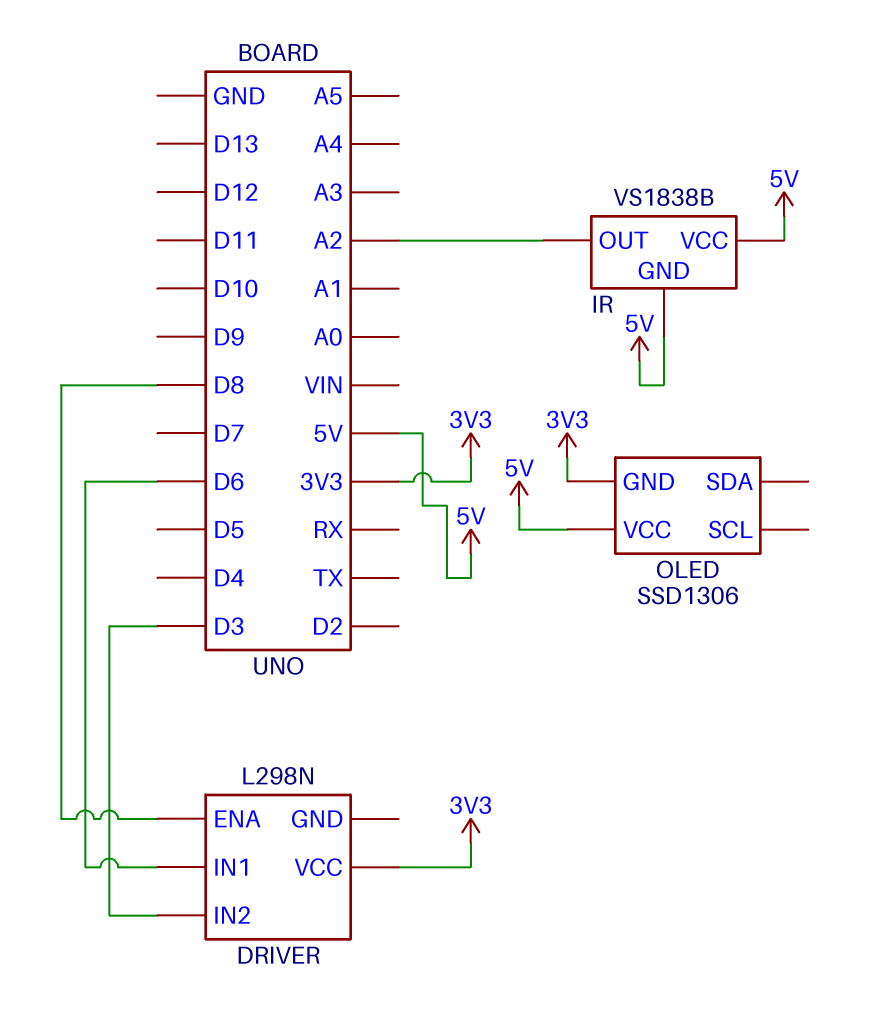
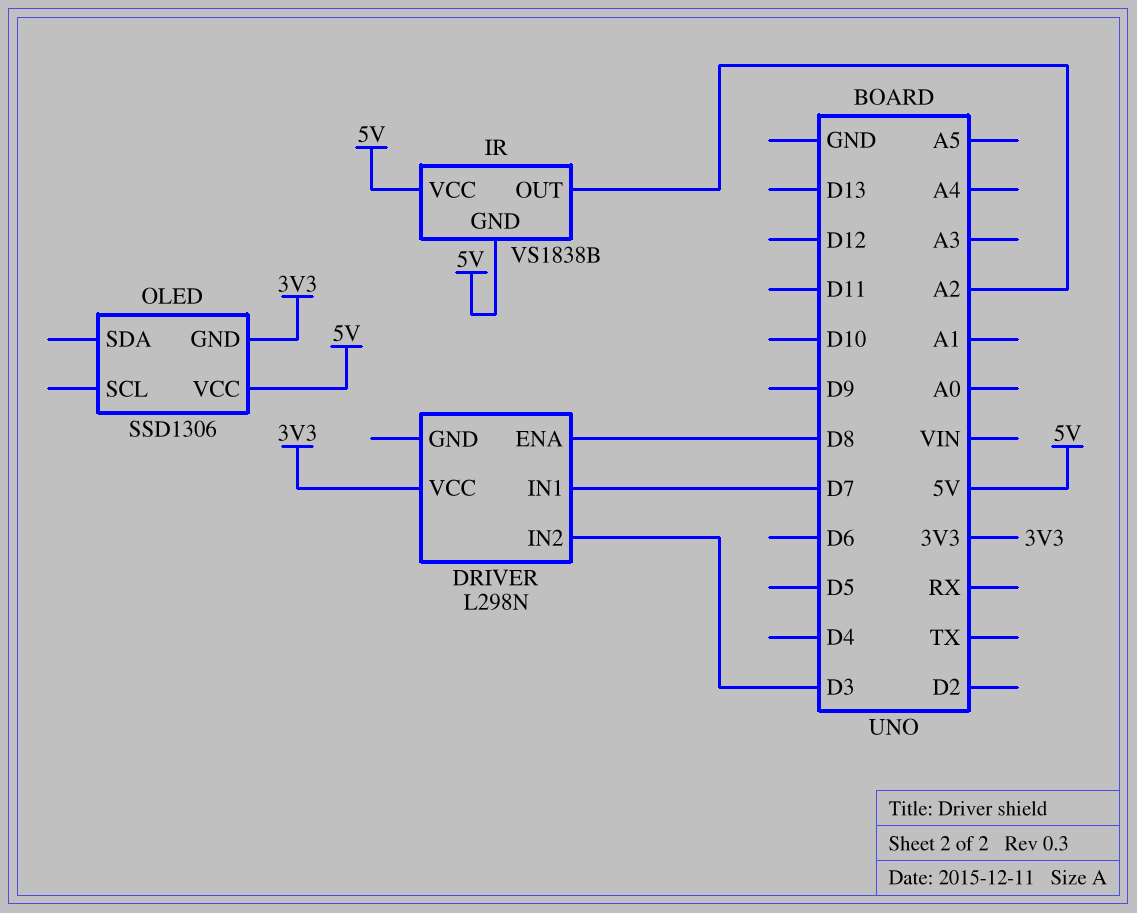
DRIVER pin IN1: D6 -> D7

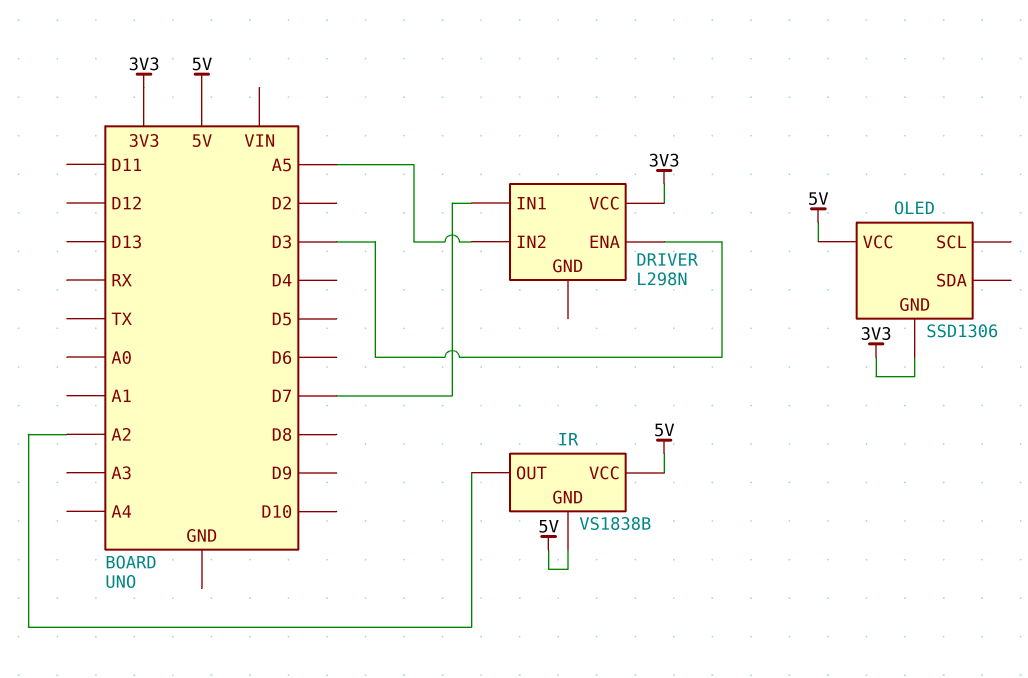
DRIVER pin ENA: D8 -> D3
DRIVER pin IN2: D3 -> A5

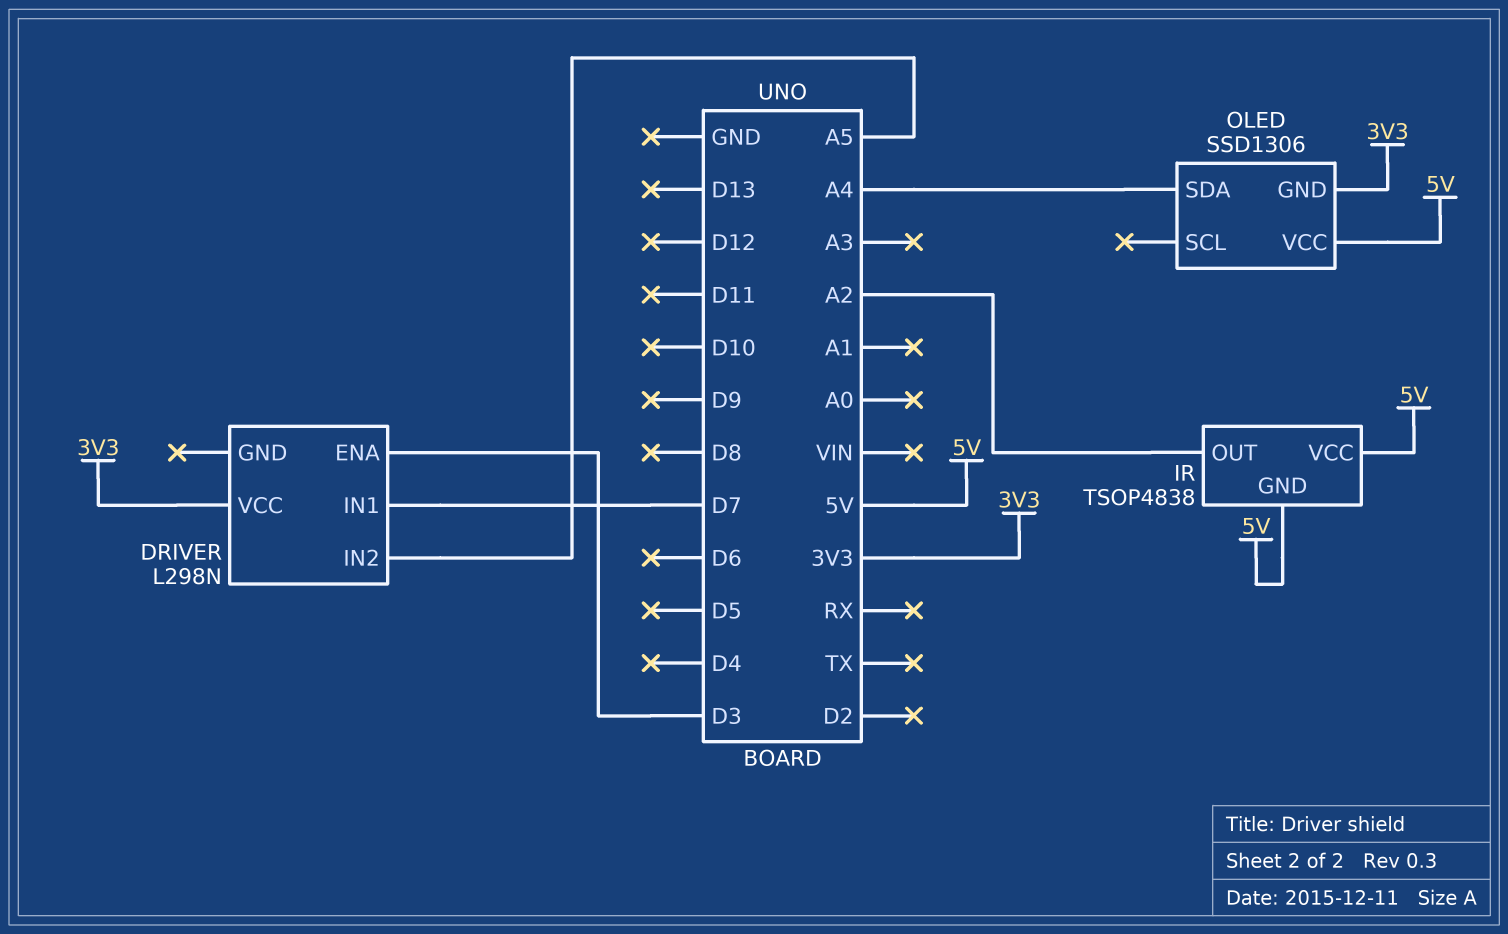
IR: VS1838B -> TSOP4838
OLED pin SDA: none -> A4

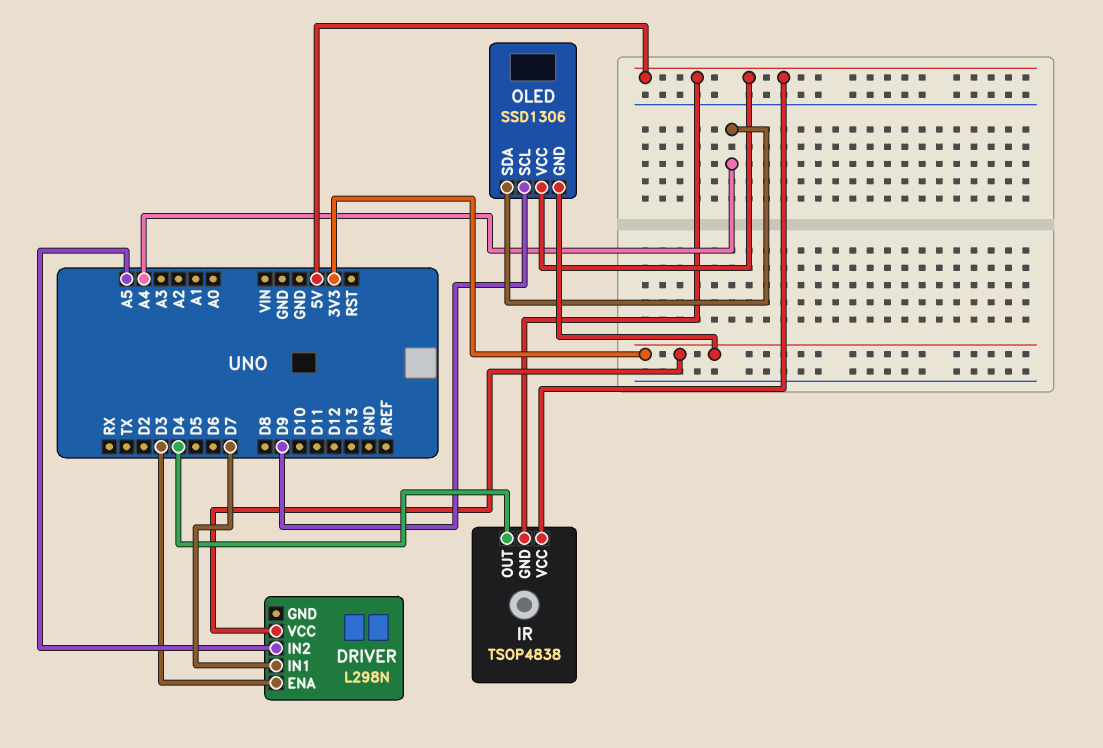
IR pin OUT: A2 -> D4
OLED pin SCL: none -> D9

